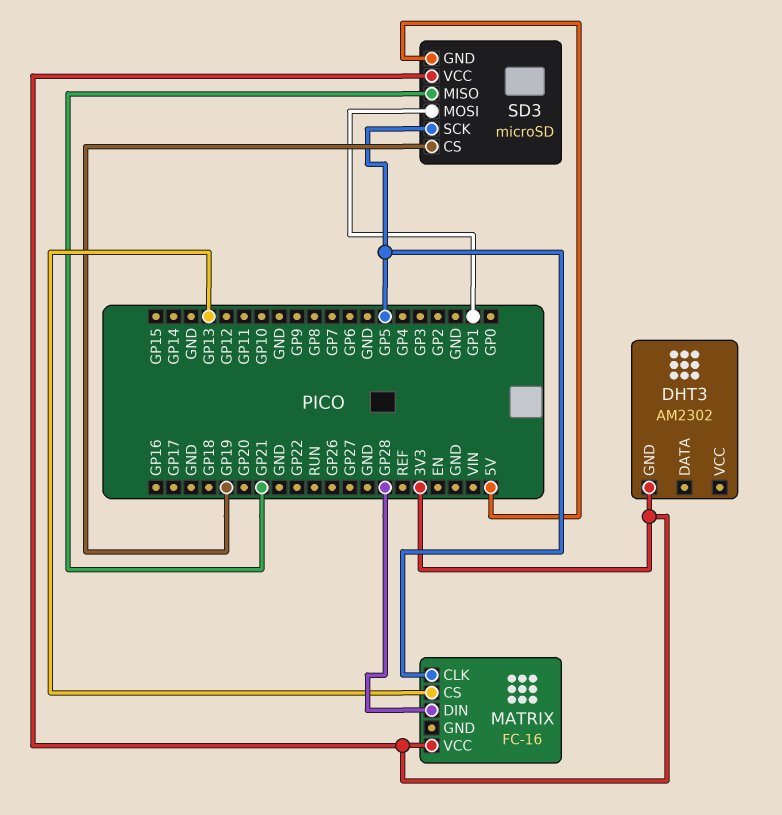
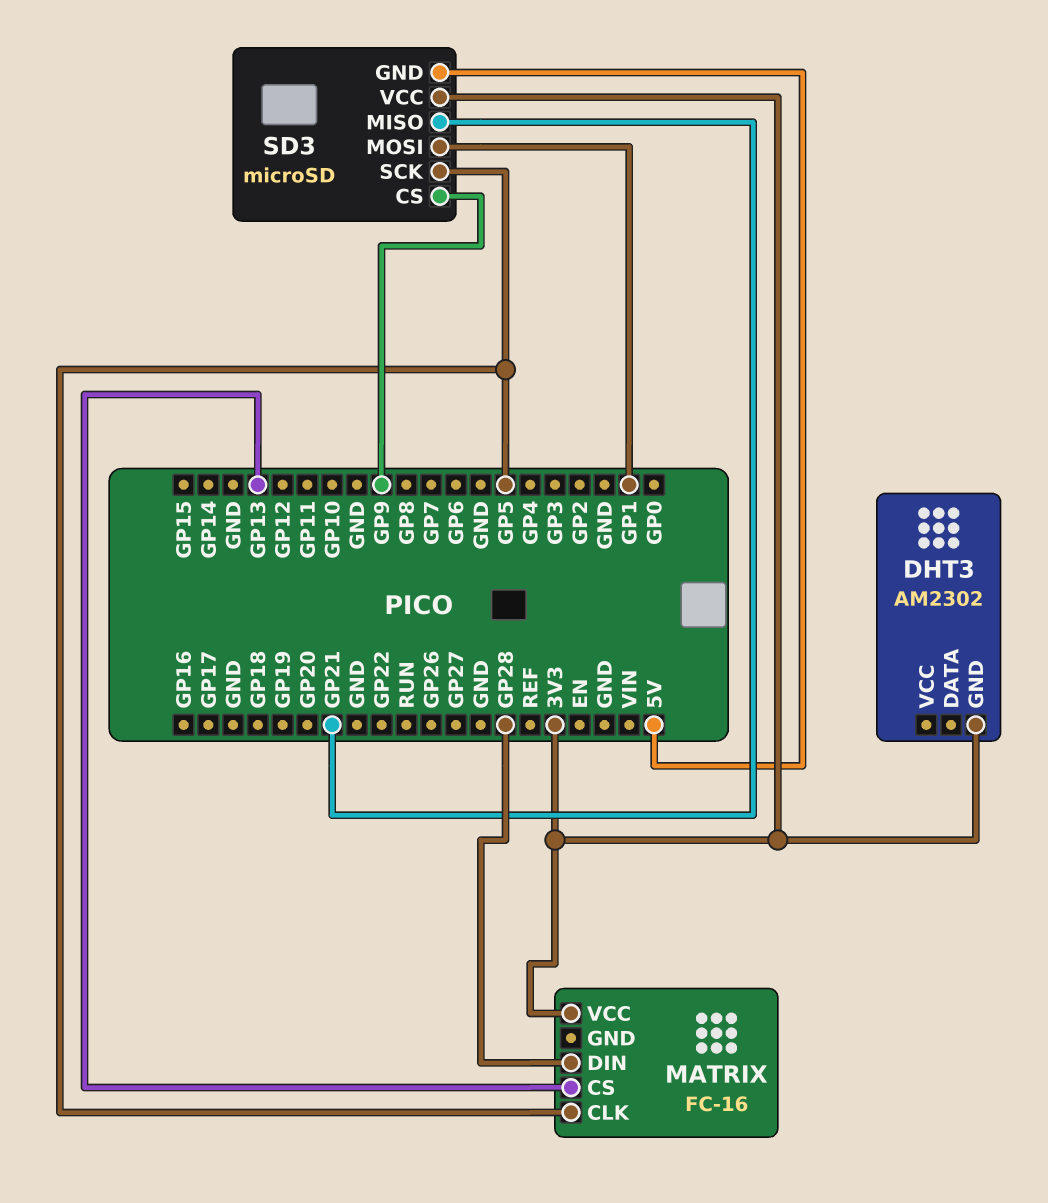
SD3 pin CS: GP19 -> GP9

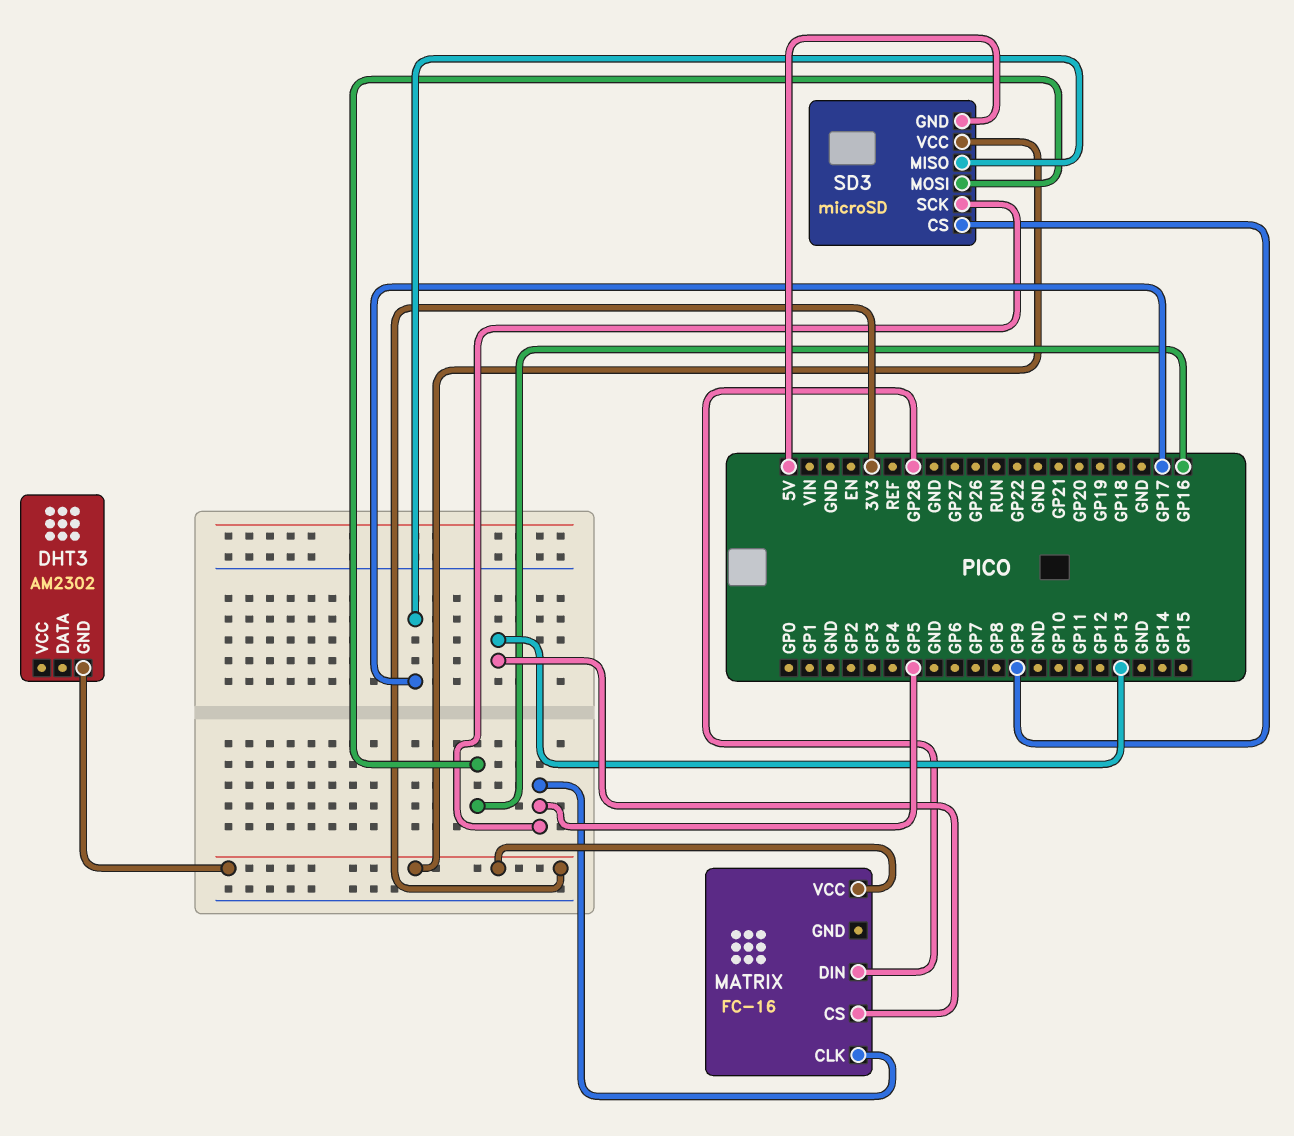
SD3 pin MISO: GP21 -> GP17
SD3 pin MOSI: GP1 -> GP16

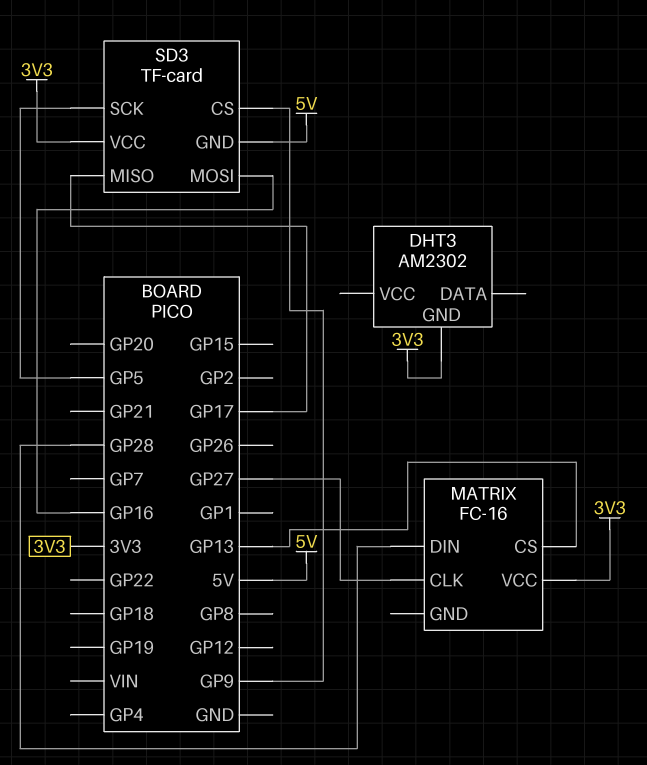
MATRIX pin CLK: GP5 -> GP27
SD3: microSD -> TF-card

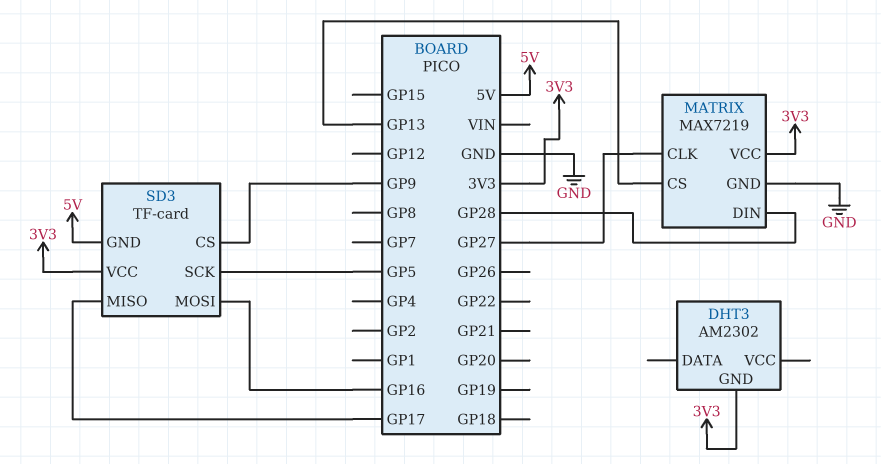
MATRIX: FC-16 -> MAX7219
MATRIX pin GND: none -> GND

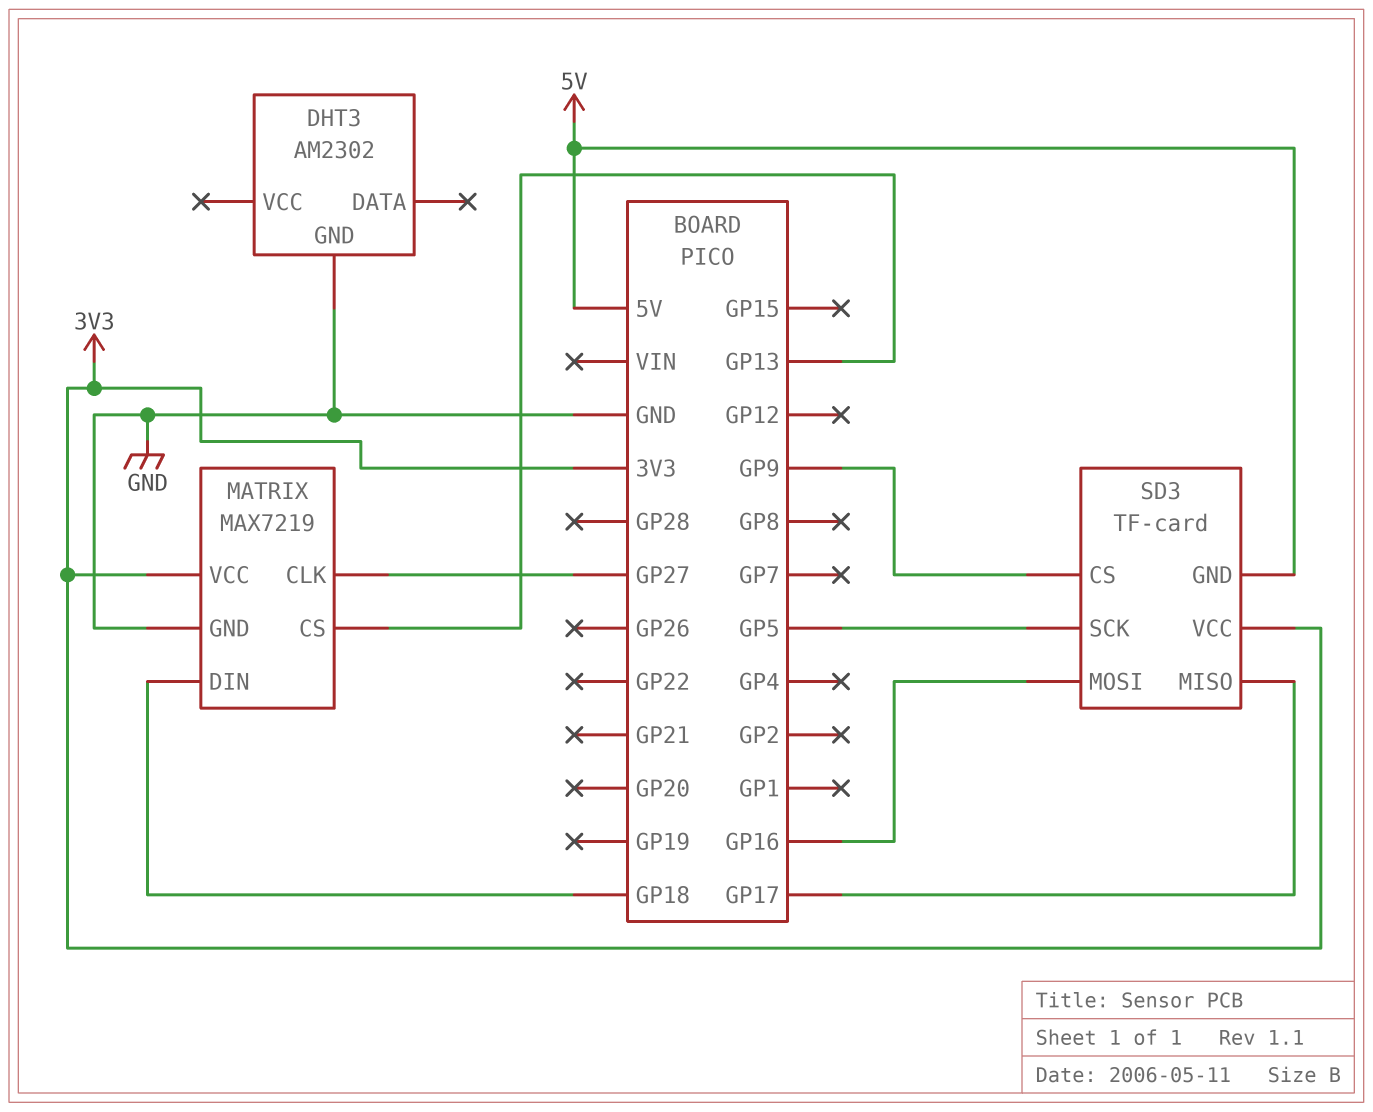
DHT3 pin GND: 3V3 -> GND
MATRIX pin DIN: GP28 -> GP18

